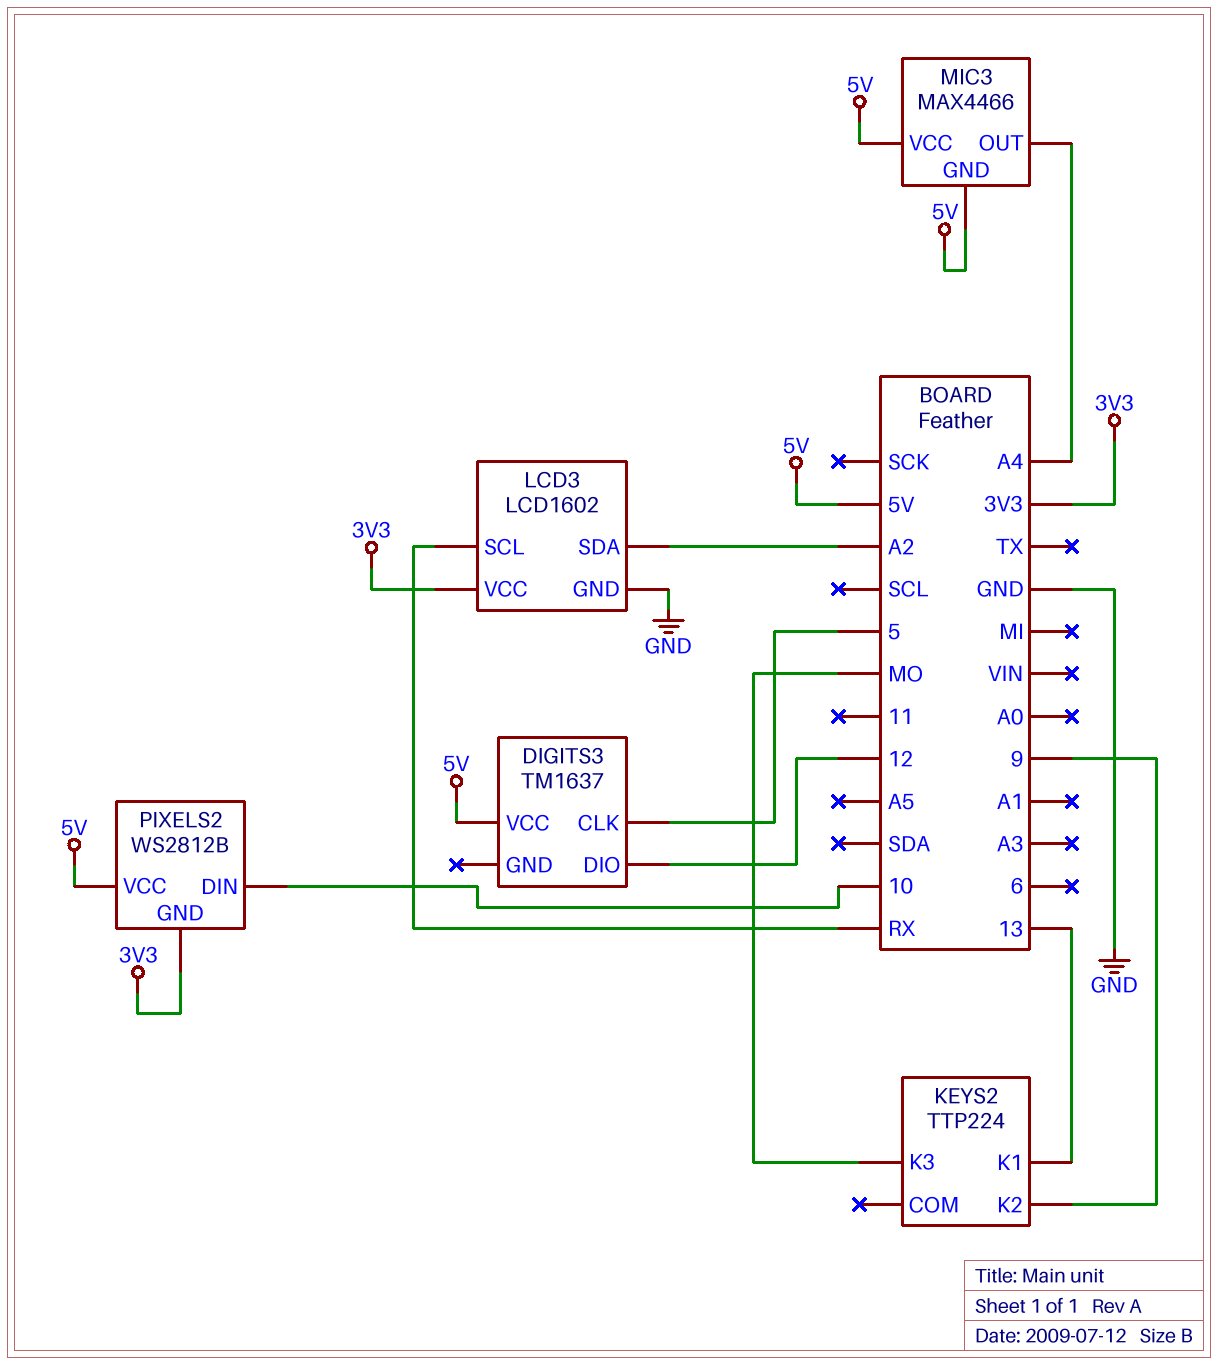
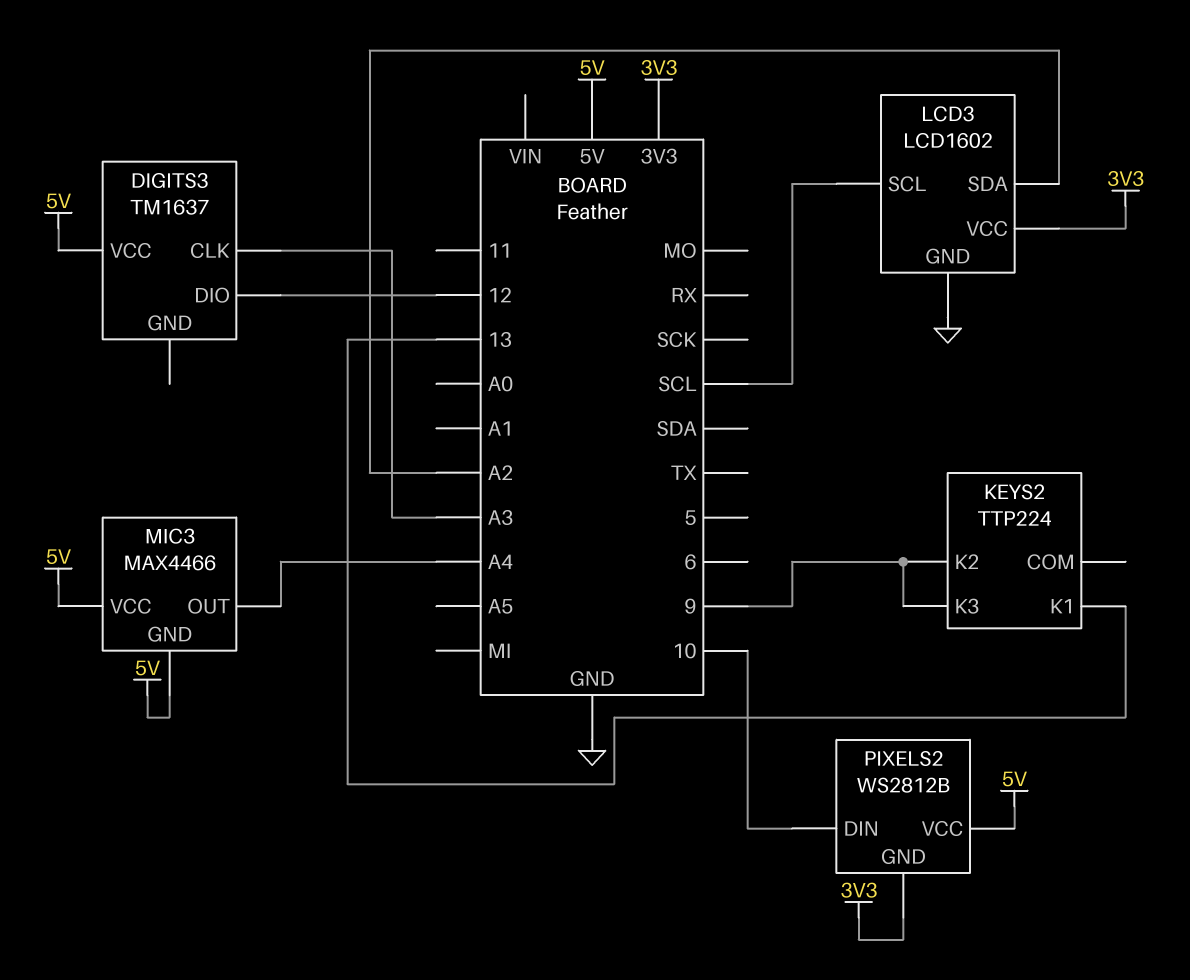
DIGITS3 pin CLK: 5 -> A3
KEYS2 pin K3: MO -> 9
LCD3 pin SCL: RX -> SCL

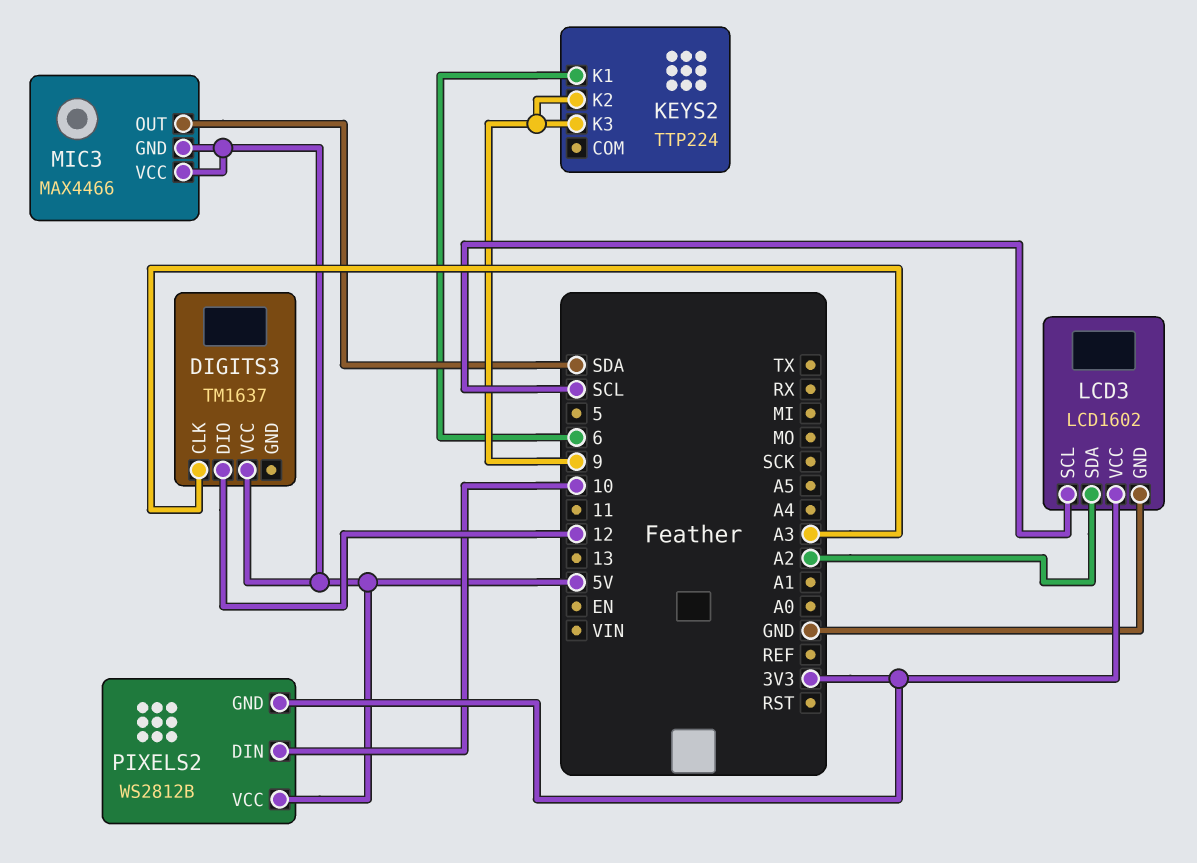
KEYS2 pin K1: 13 -> 6
MIC3 pin OUT: A4 -> SDA

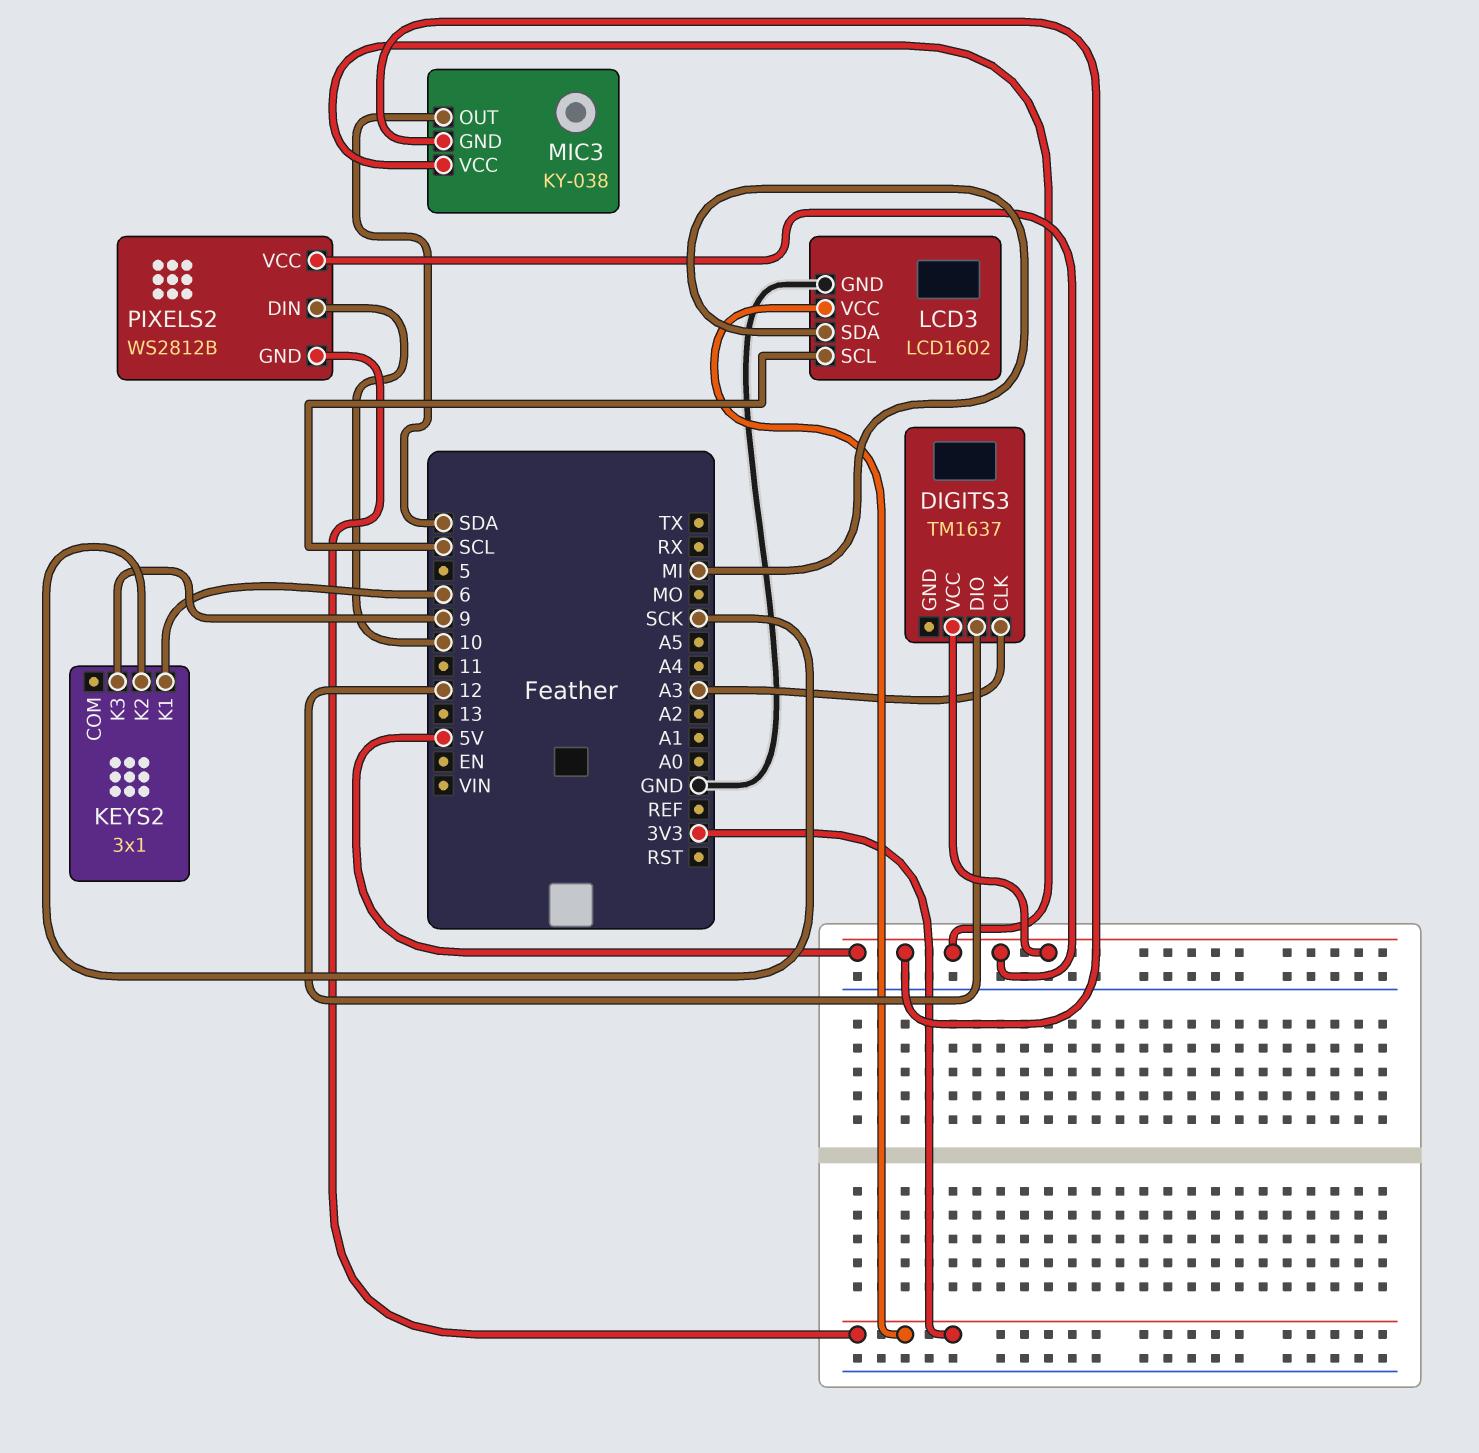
KEYS2: TTP224 -> 3x1
KEYS2 pin K2: 9 -> SCK
LCD3 pin SDA: A2 -> MI
MIC3: MAX4466 -> KY-038

